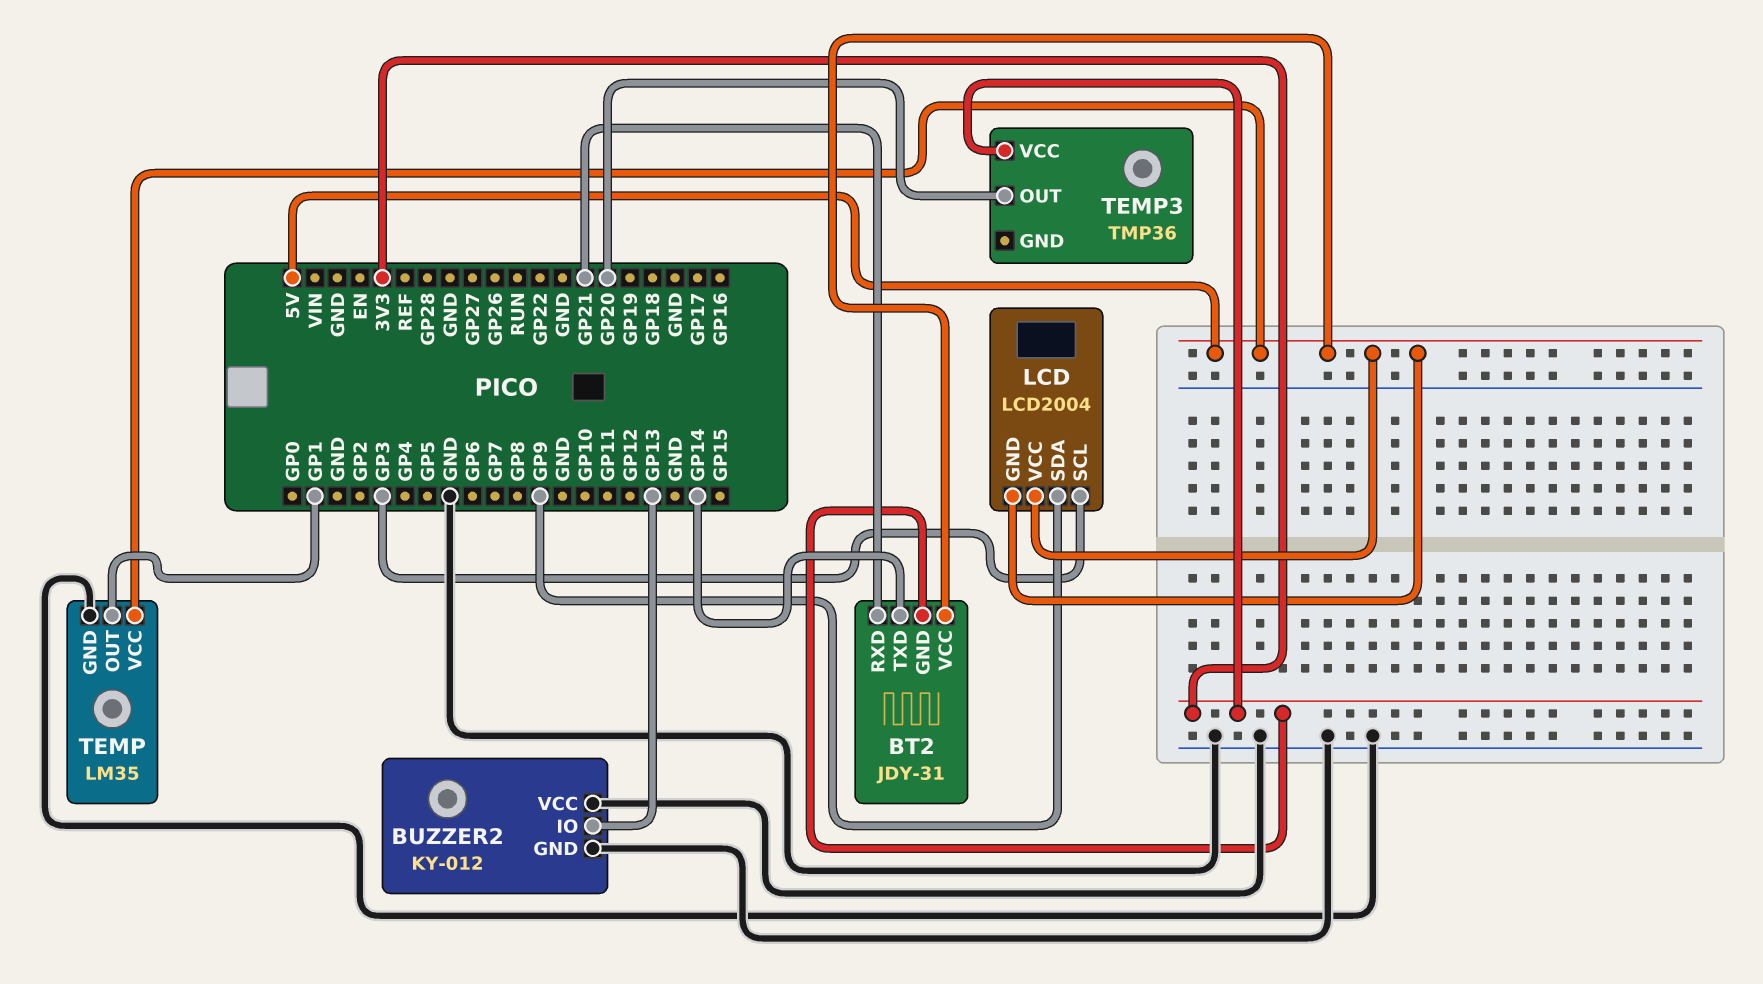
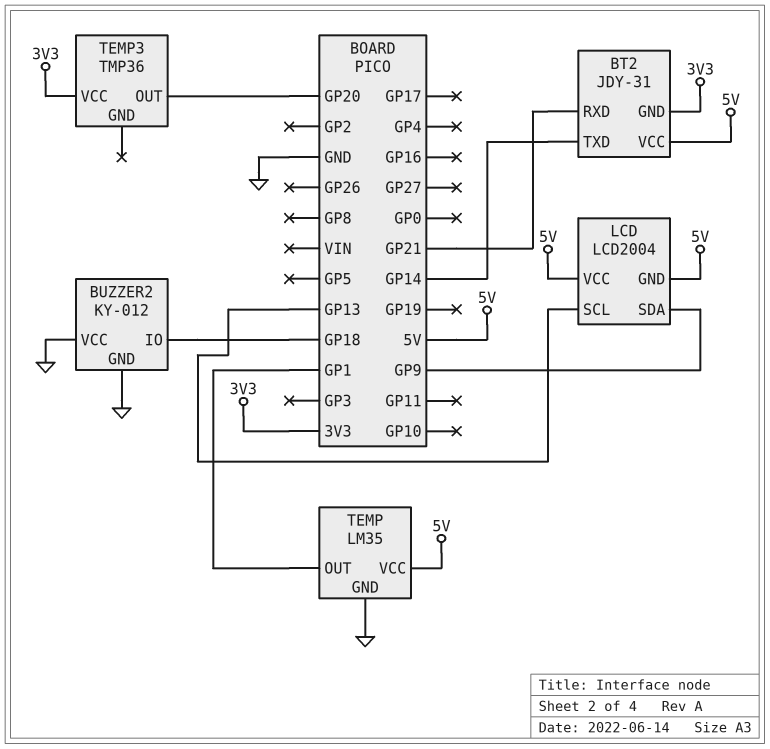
BUZZER2 pin IO: GP13 -> GP18
LCD pin SCL: GP3 -> GP13

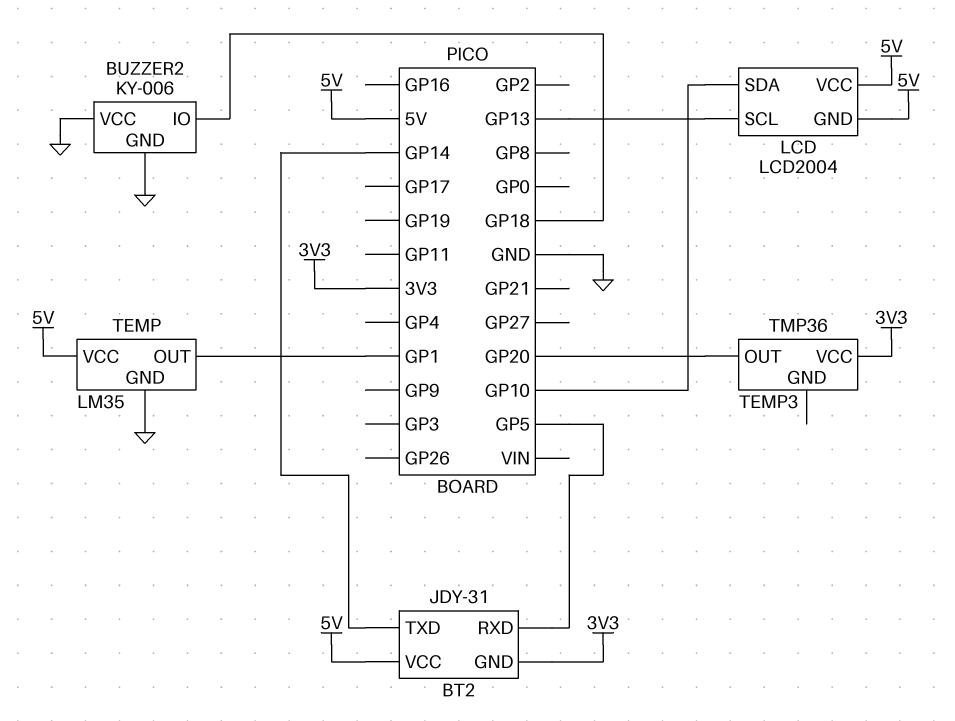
BT2 pin RXD: GP21 -> GP5
BUZZER2: KY-012 -> KY-006
LCD pin SDA: GP9 -> GP10

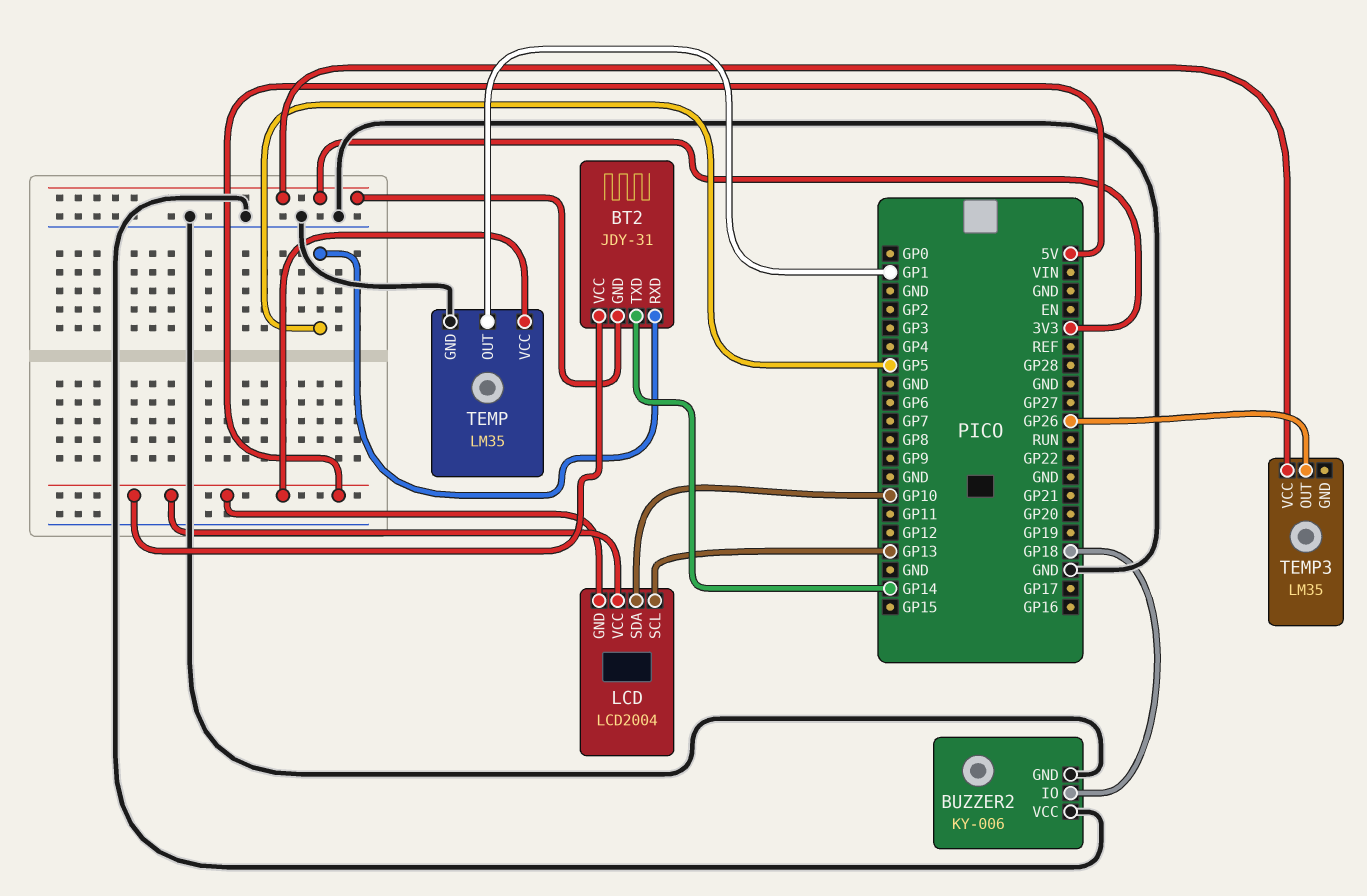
TEMP3: TMP36 -> LM35
TEMP3 pin OUT: GP20 -> GP26

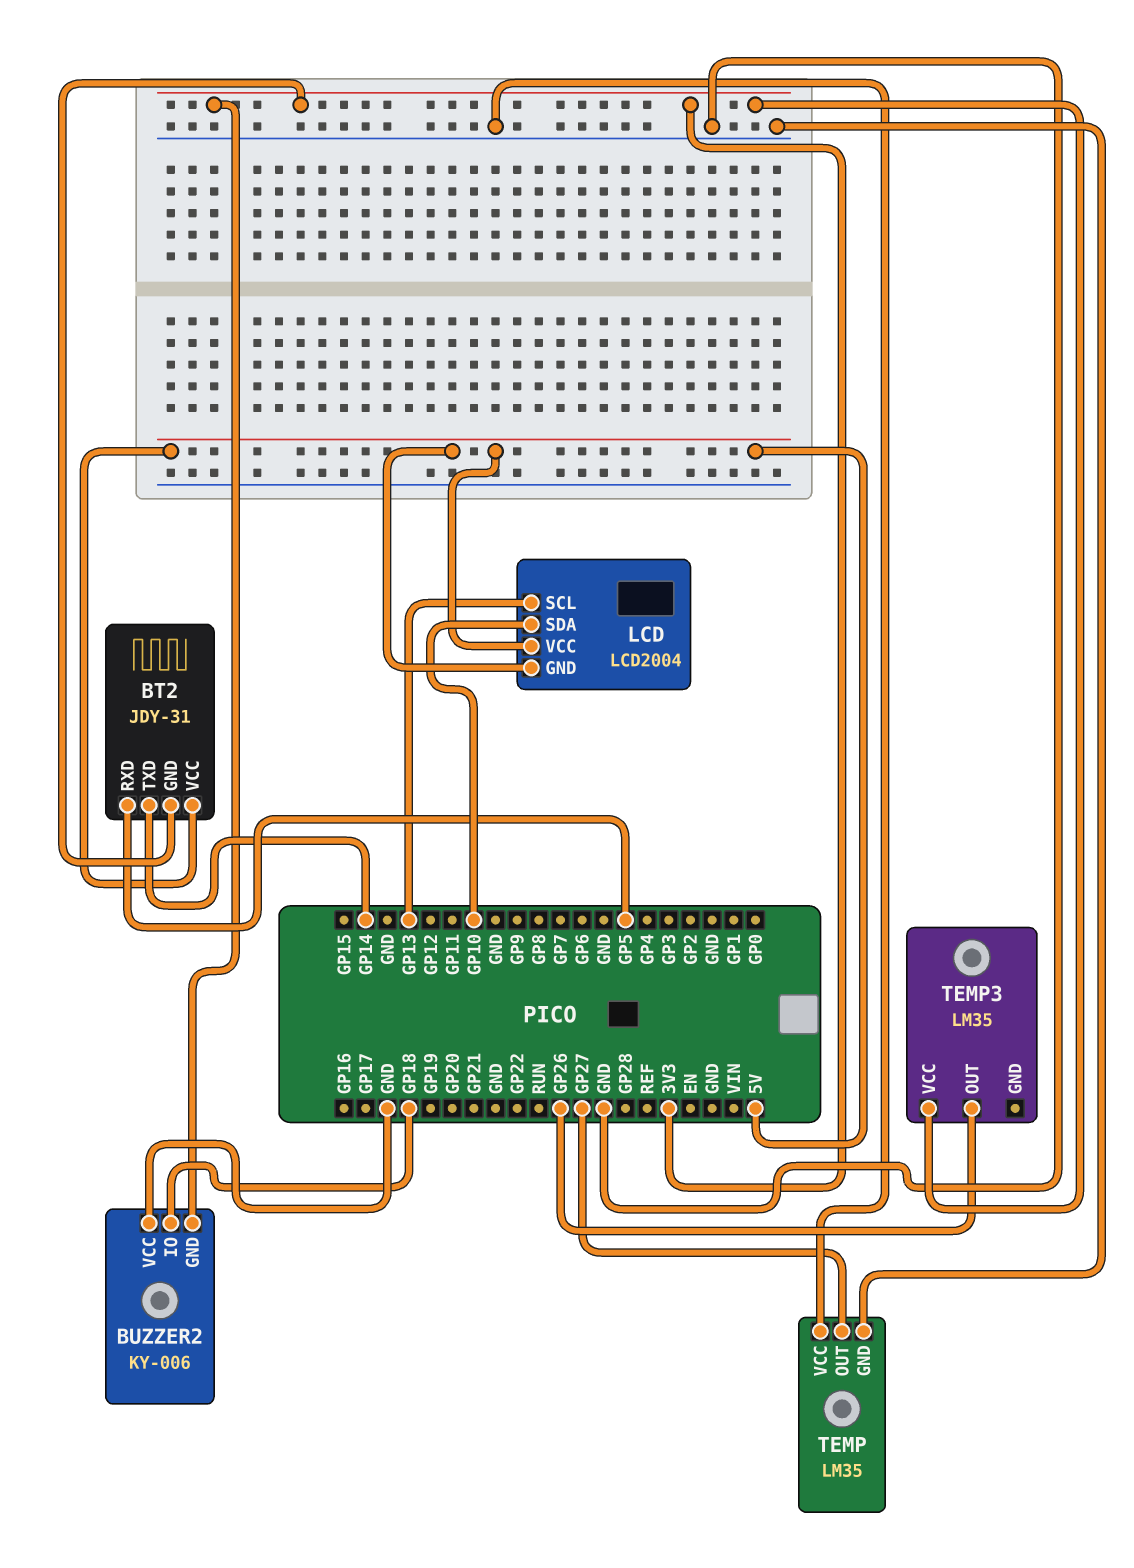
BUZZER2 pin GND: GND -> 3V3
TEMP pin OUT: GP1 -> GP27
TEMP pin VCC: 5V -> GND

